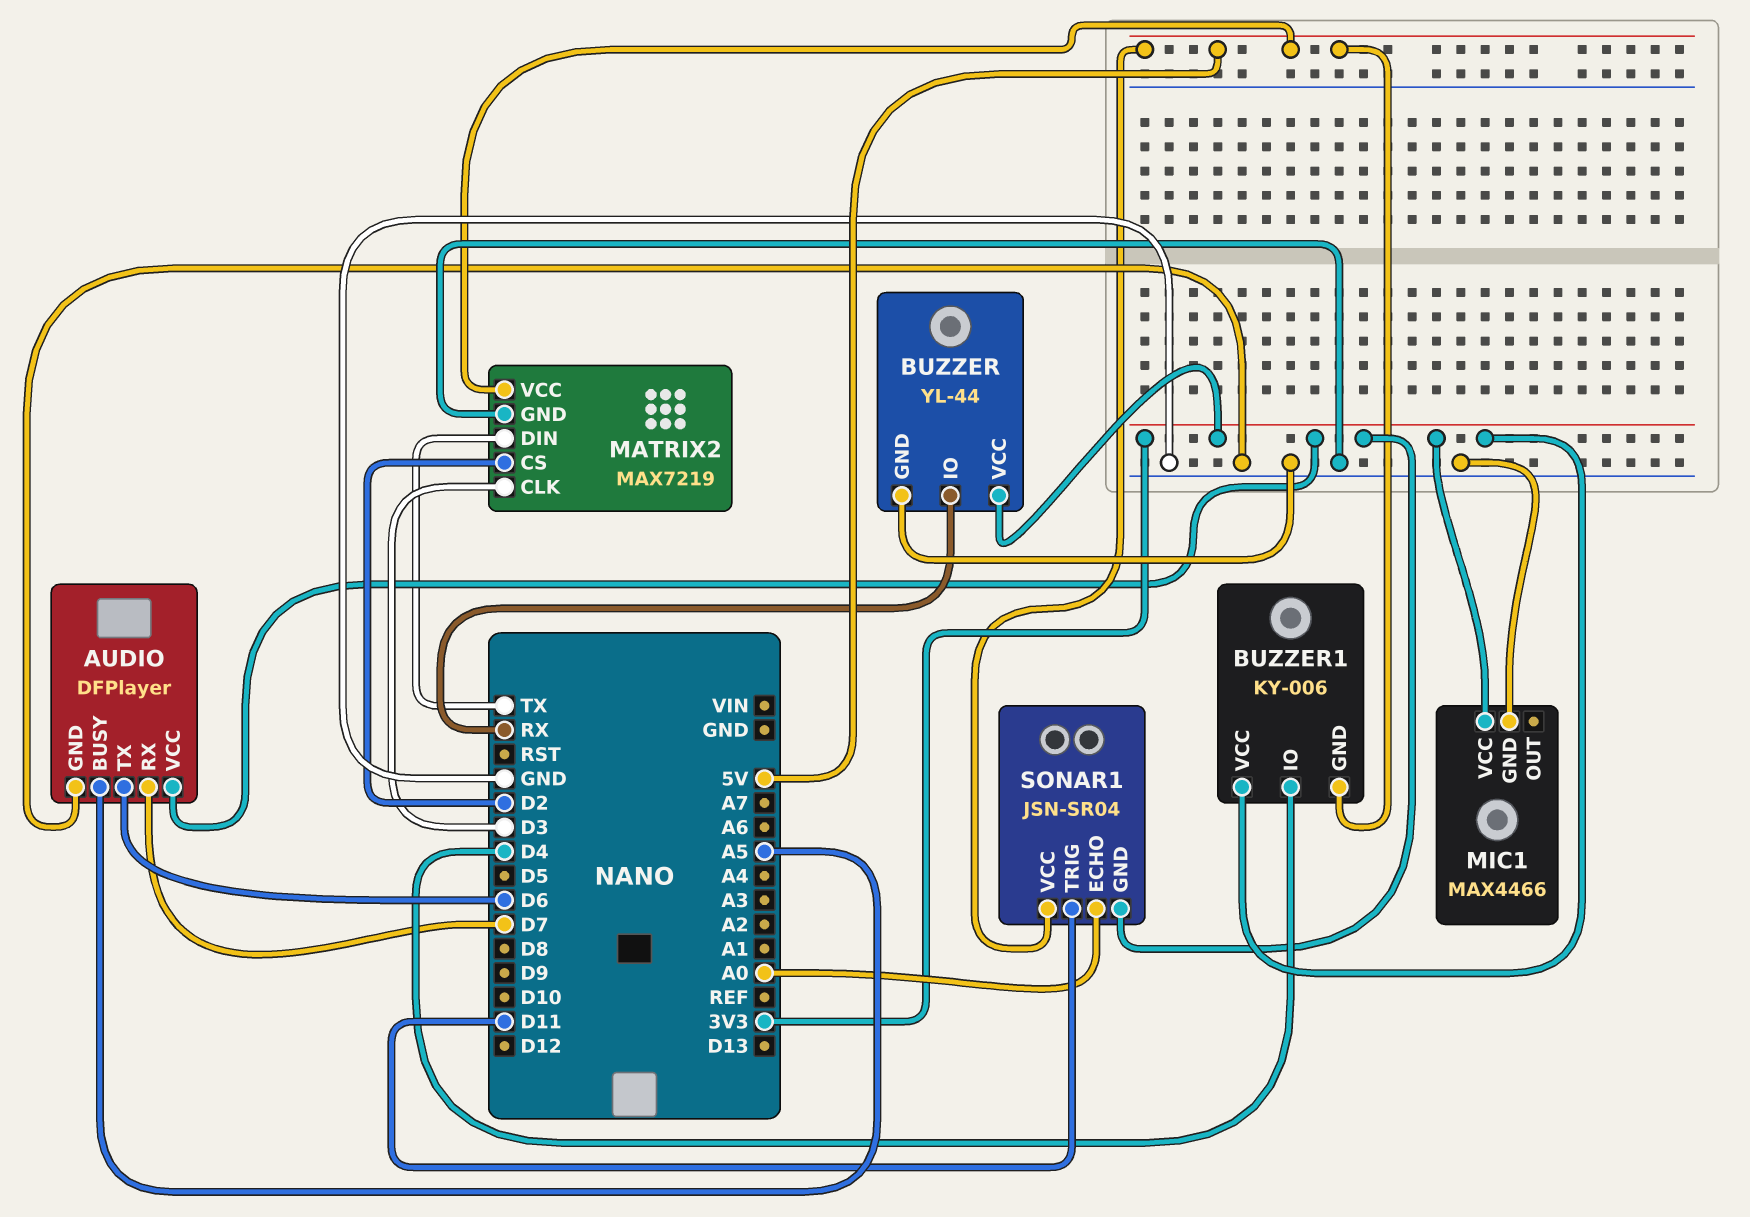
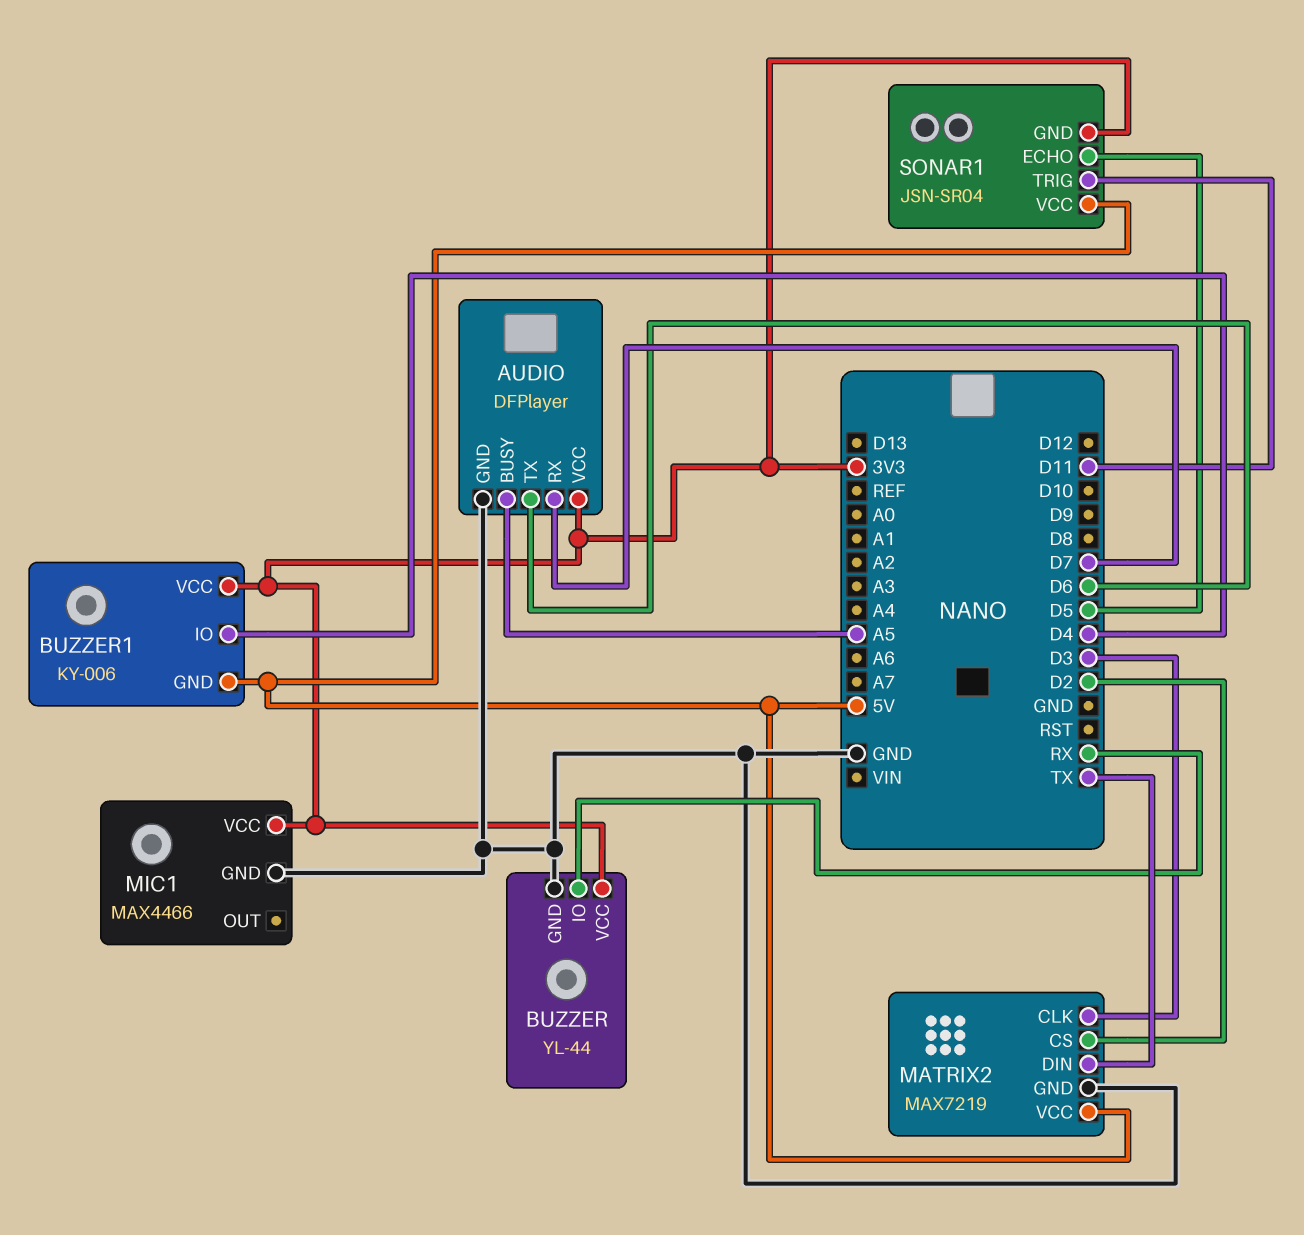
SONAR1 pin ECHO: A0 -> D5

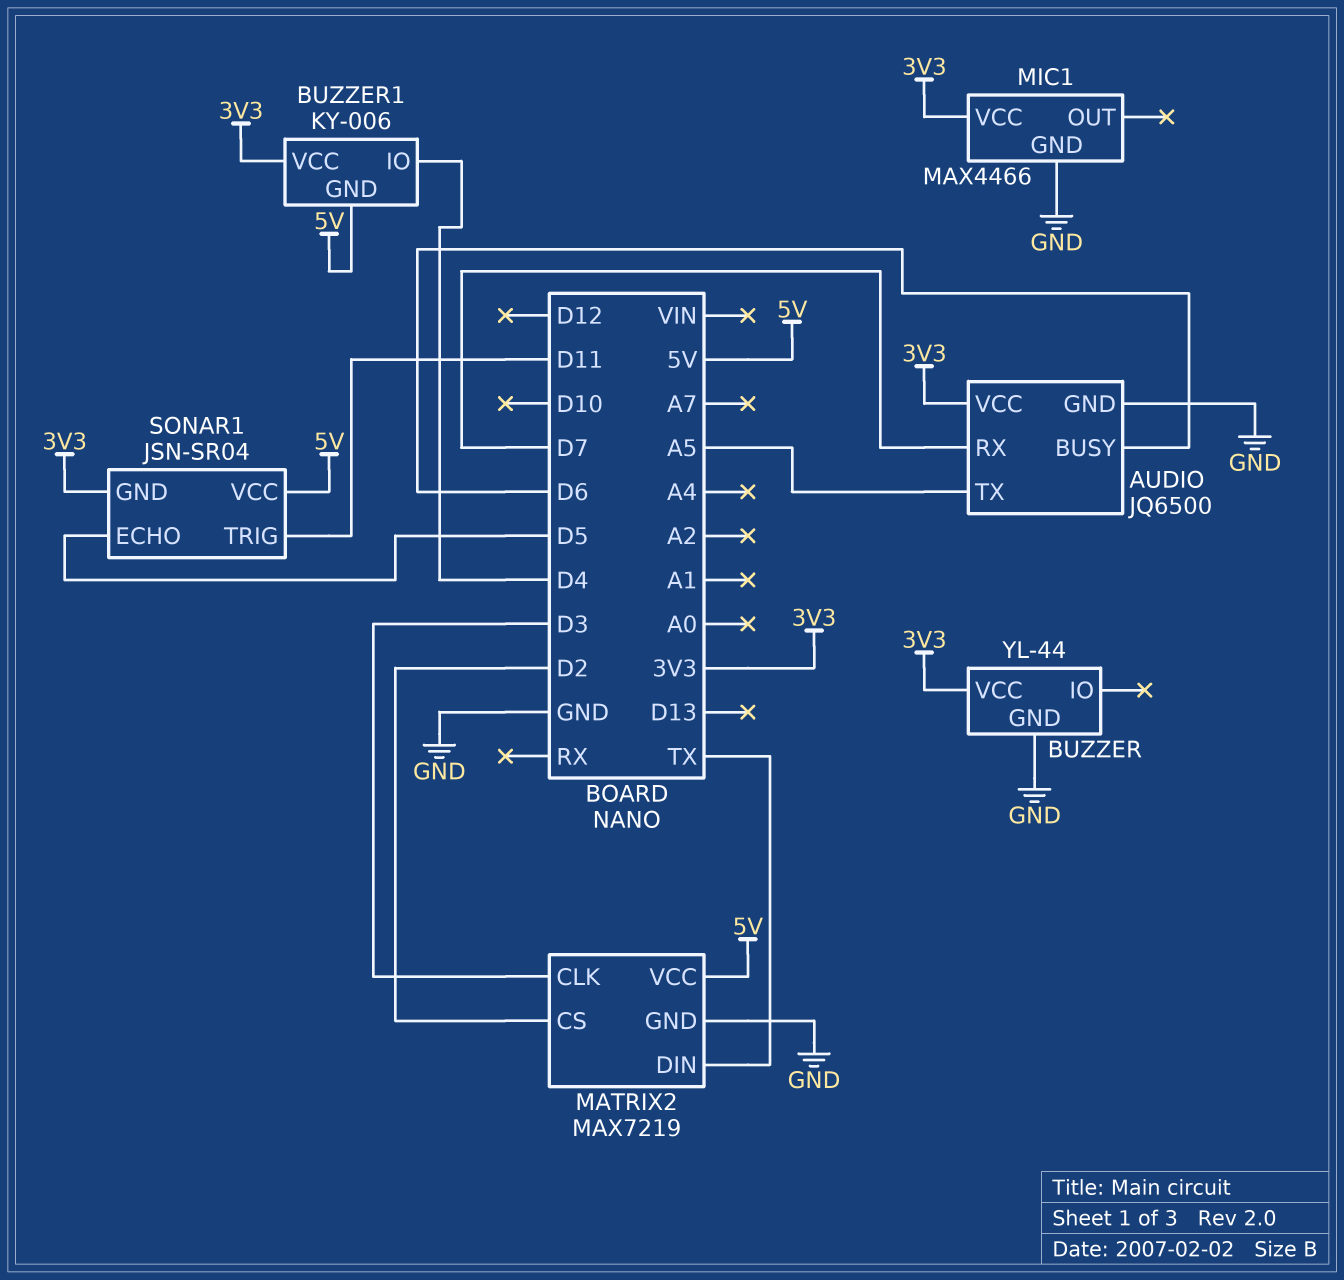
AUDIO: DFPlayer -> JQ6500
AUDIO pin BUSY: A5 -> D6
AUDIO pin TX: D6 -> A5
BUZZER pin IO: RX -> none

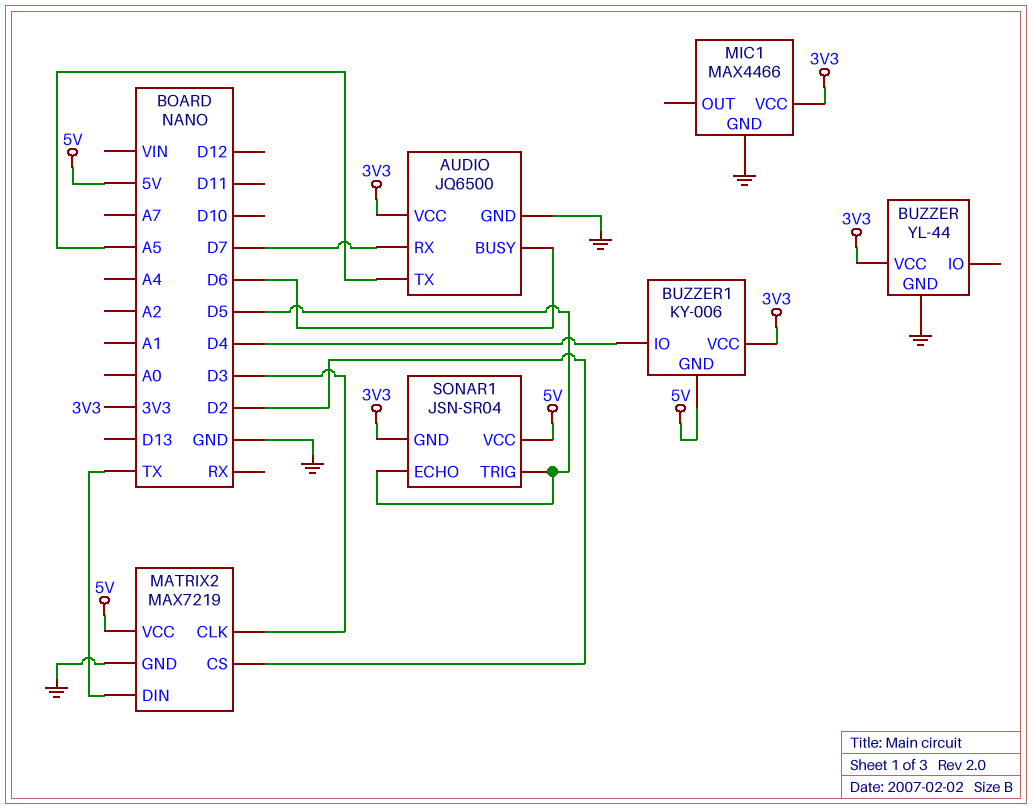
SONAR1 pin TRIG: D11 -> D5

